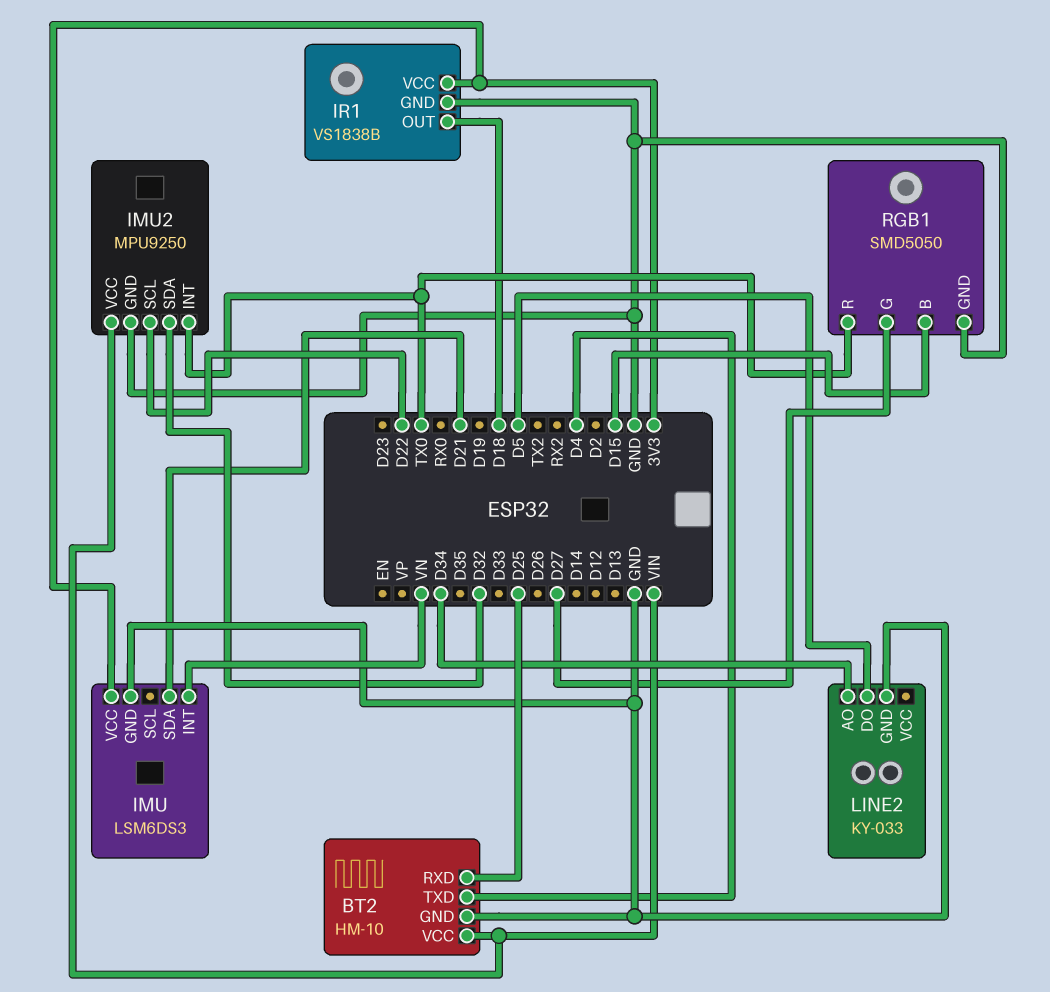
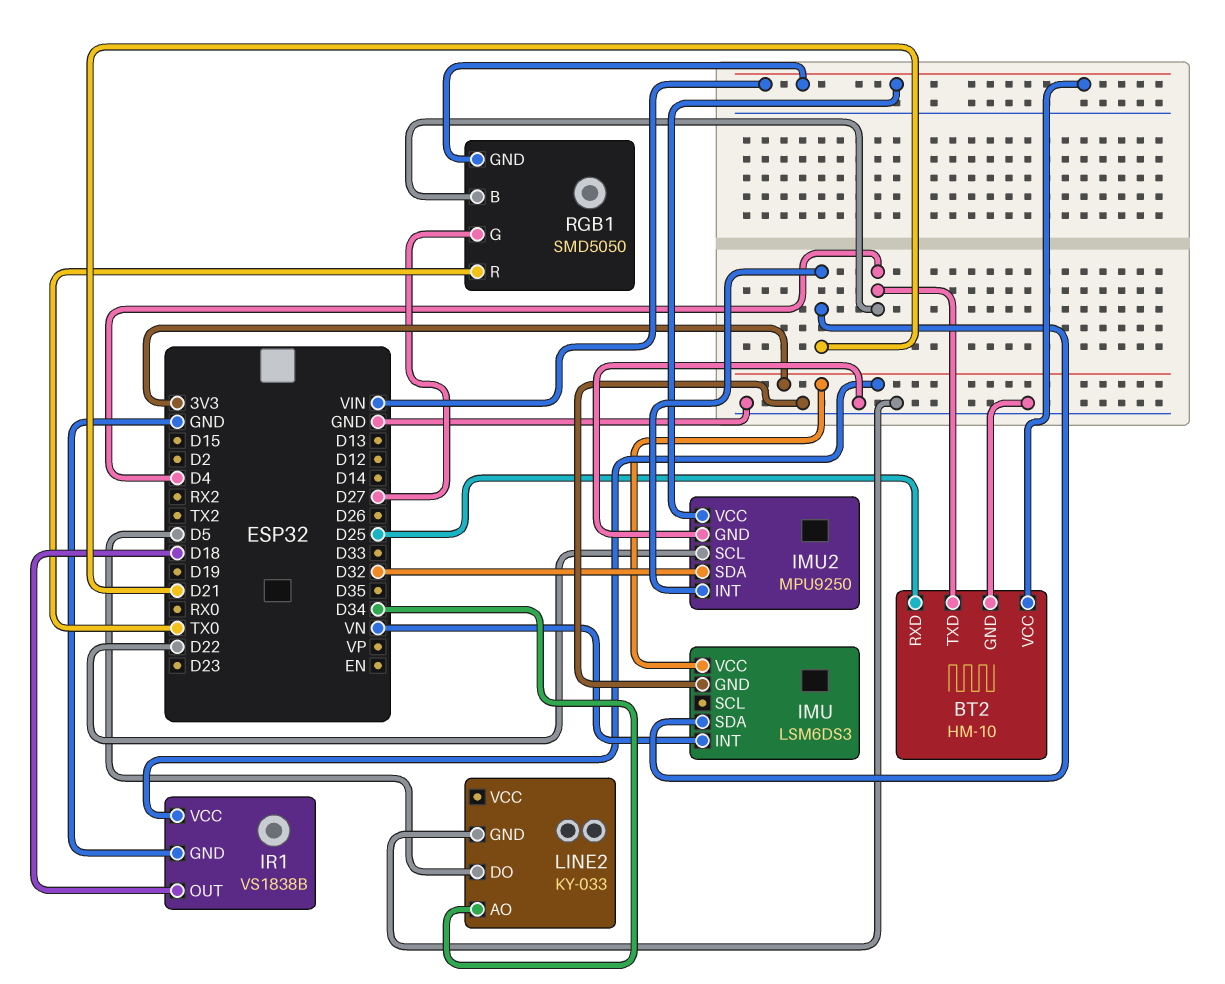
IMU2 pin INT: TX0 -> D21
RGB1 pin B: D15 -> D4
RGB1 pin GND: GND -> VIN

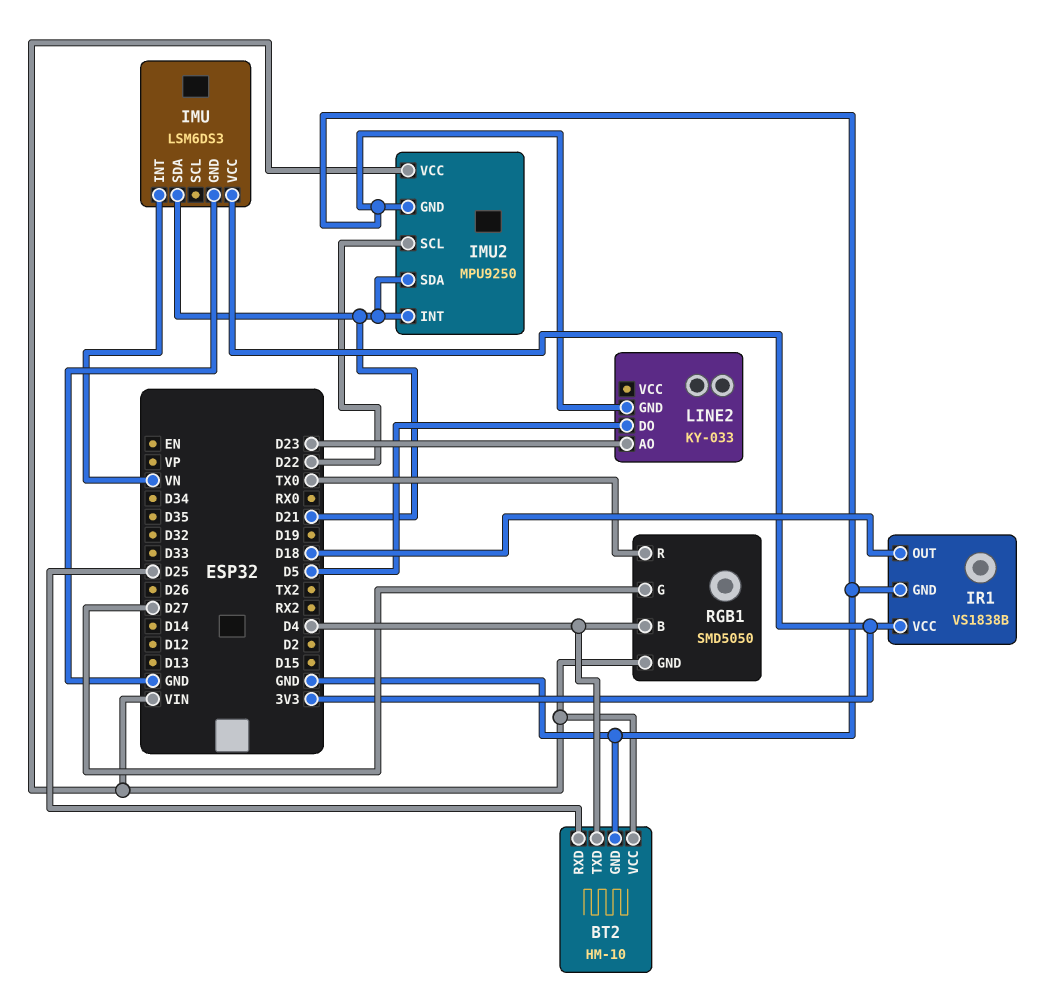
IMU2 pin SDA: D32 -> D21
LINE2 pin AO: D34 -> D23

